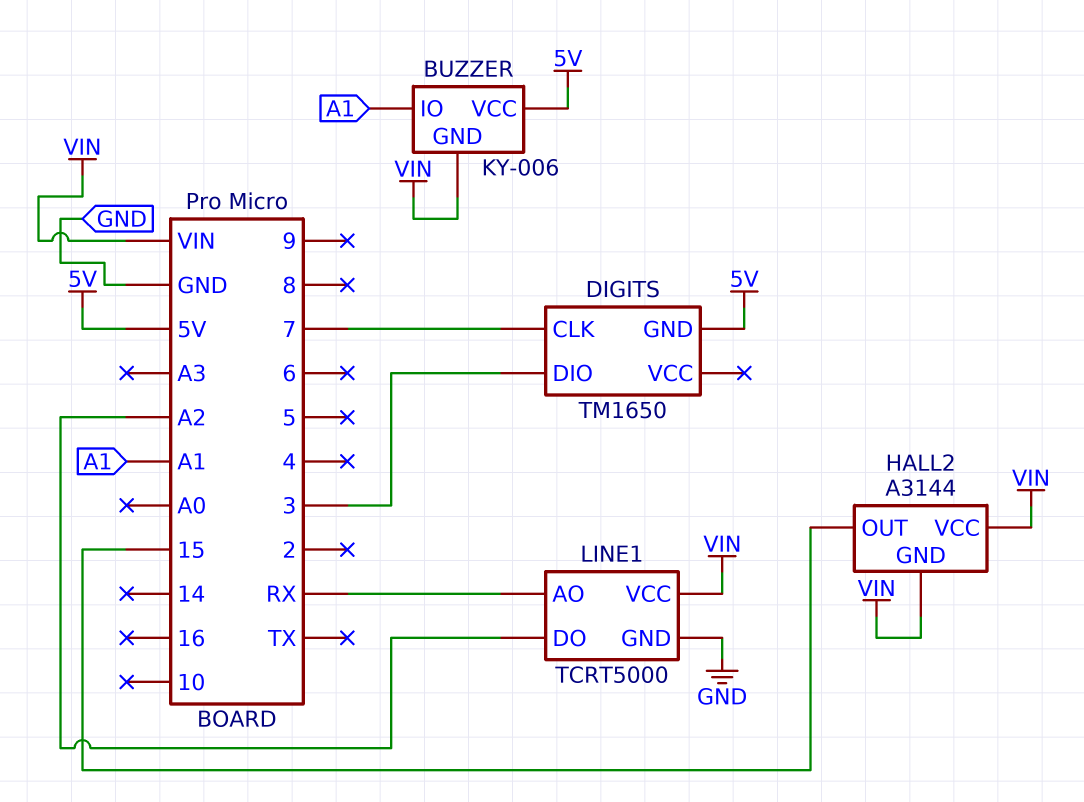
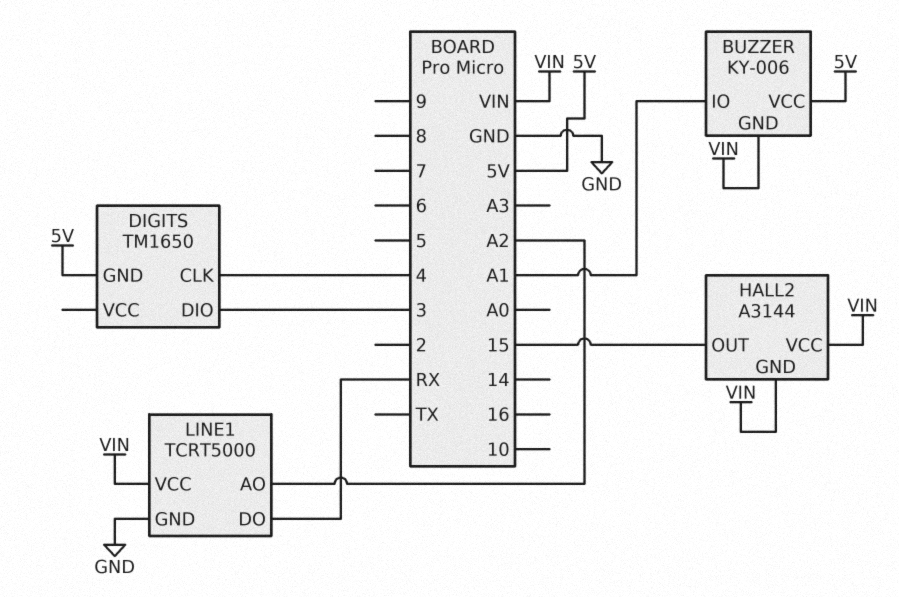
DIGITS pin CLK: 7 -> 4
LINE1 pin AO: RX -> A2
LINE1 pin DO: A2 -> RX

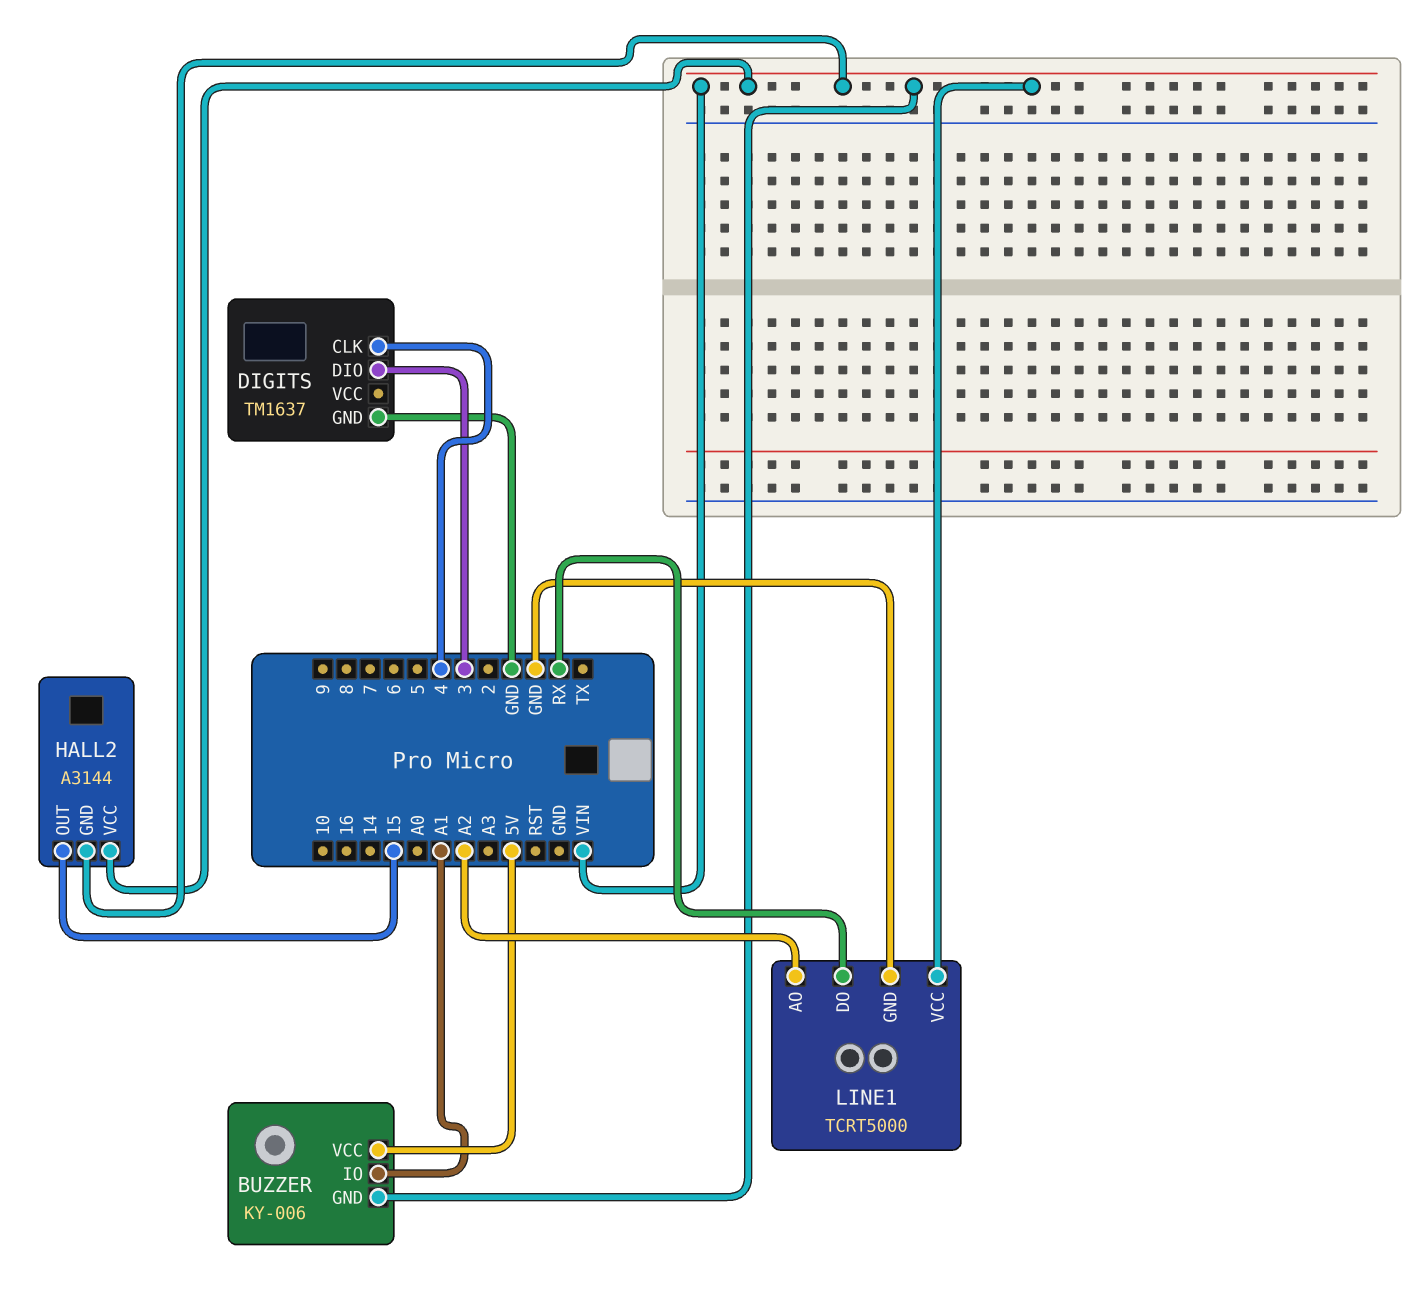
DIGITS: TM1650 -> TM1637
DIGITS pin GND: 5V -> GND

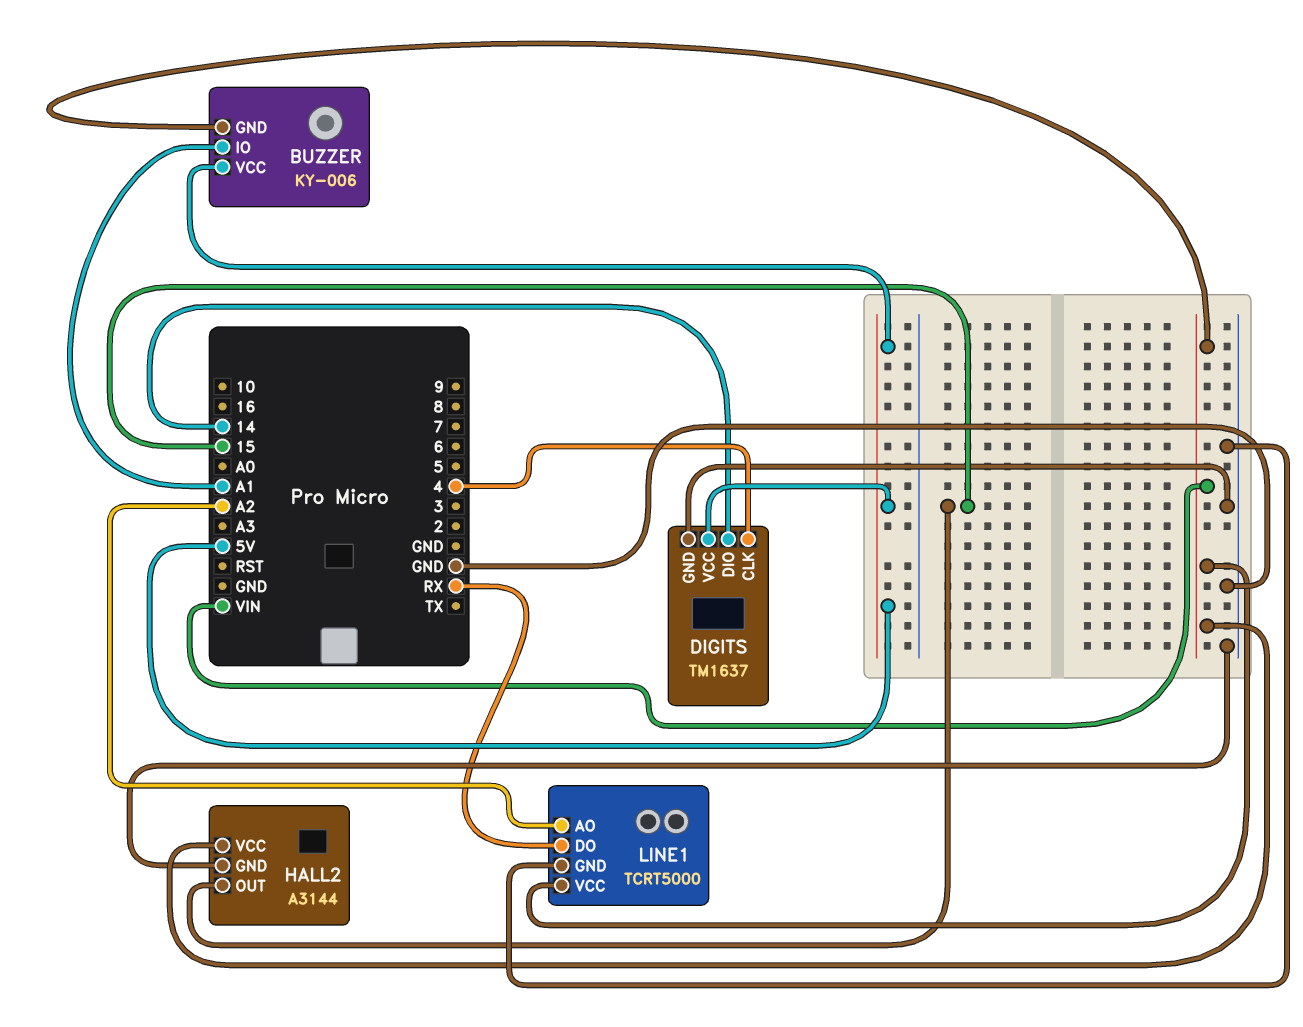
DIGITS pin DIO: 3 -> 14
DIGITS pin VCC: none -> 5V
HALL2 pin GND: VIN -> GND

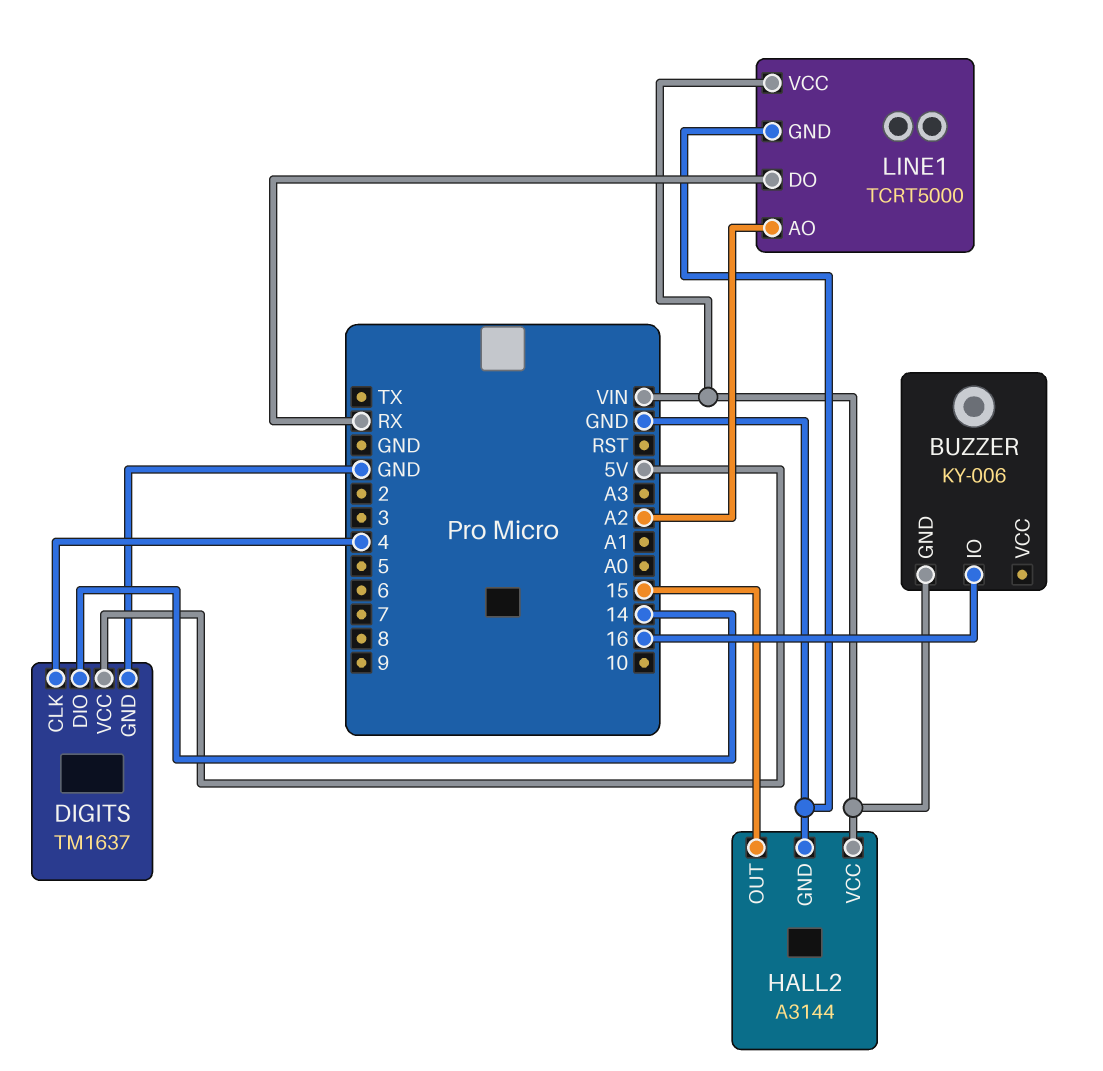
BUZZER pin IO: A1 -> 16
BUZZER pin VCC: 5V -> none

